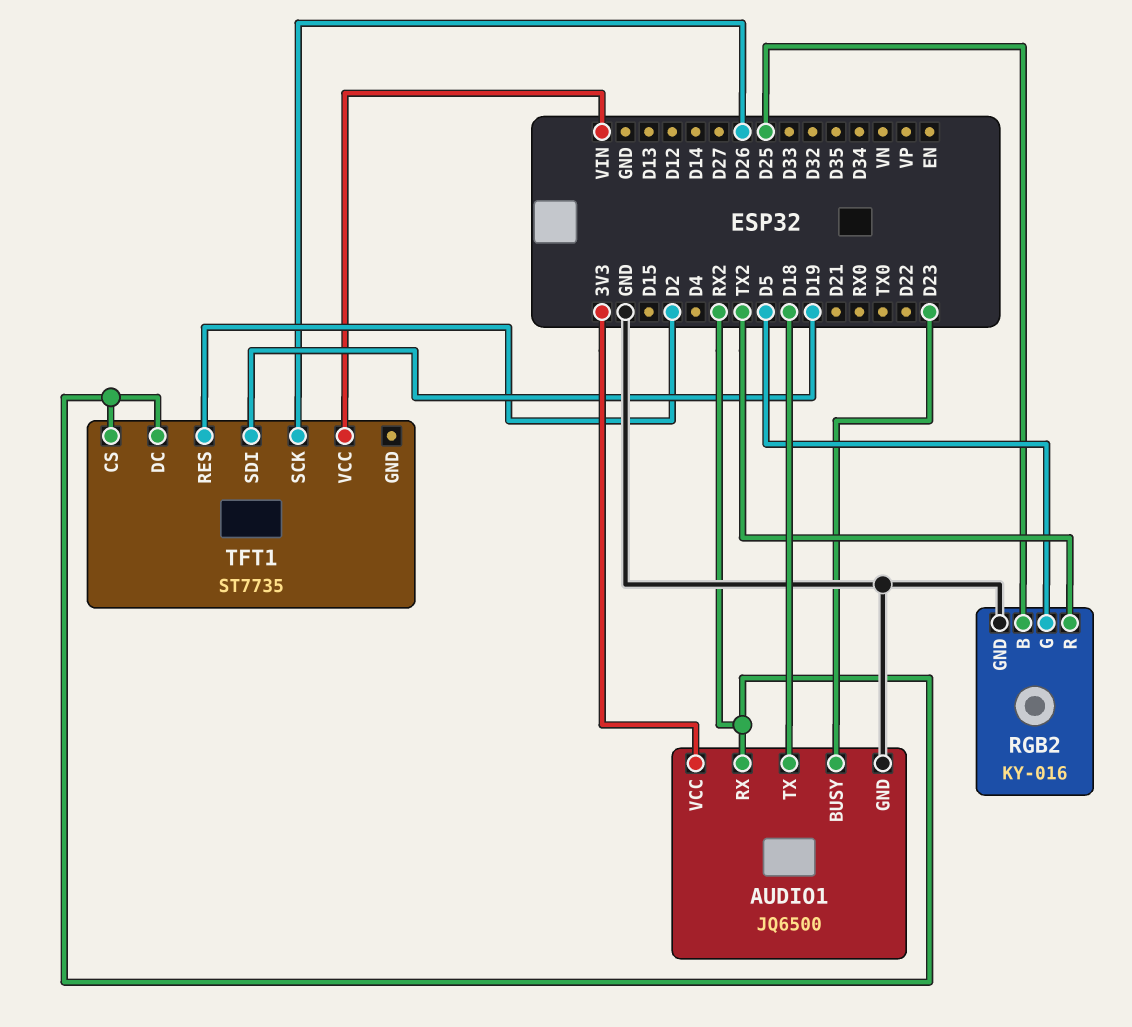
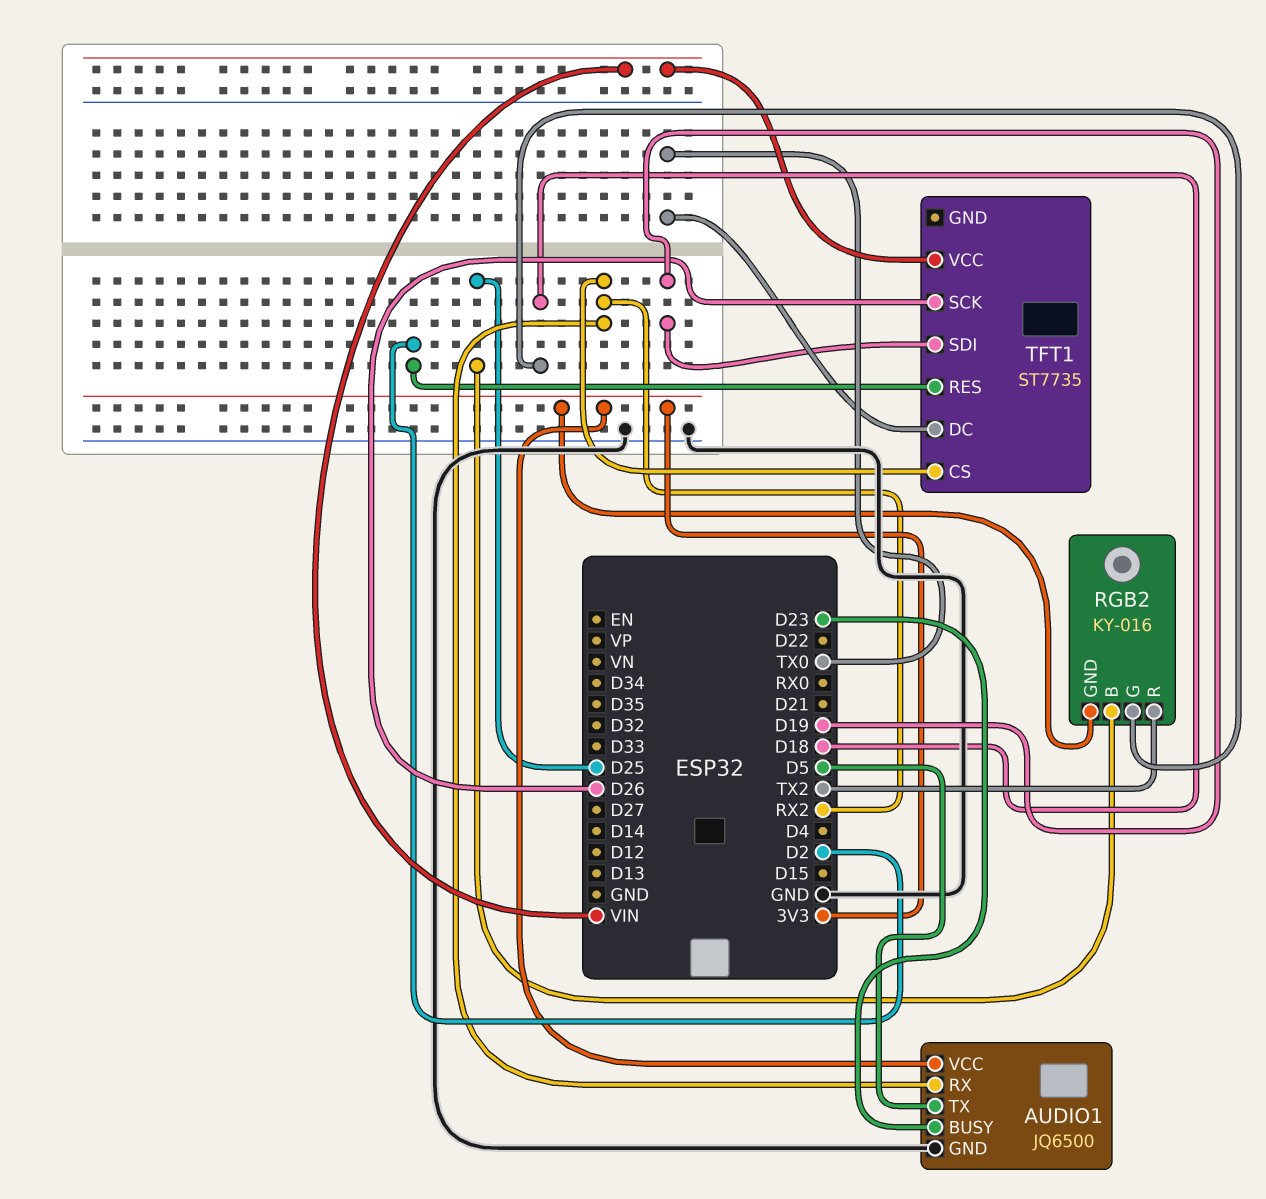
AUDIO1 pin TX: D18 -> D5
RGB2 pin G: D5 -> D18
RGB2 pin GND: GND -> 3V3
TFT1 pin DC: RX2 -> TX0

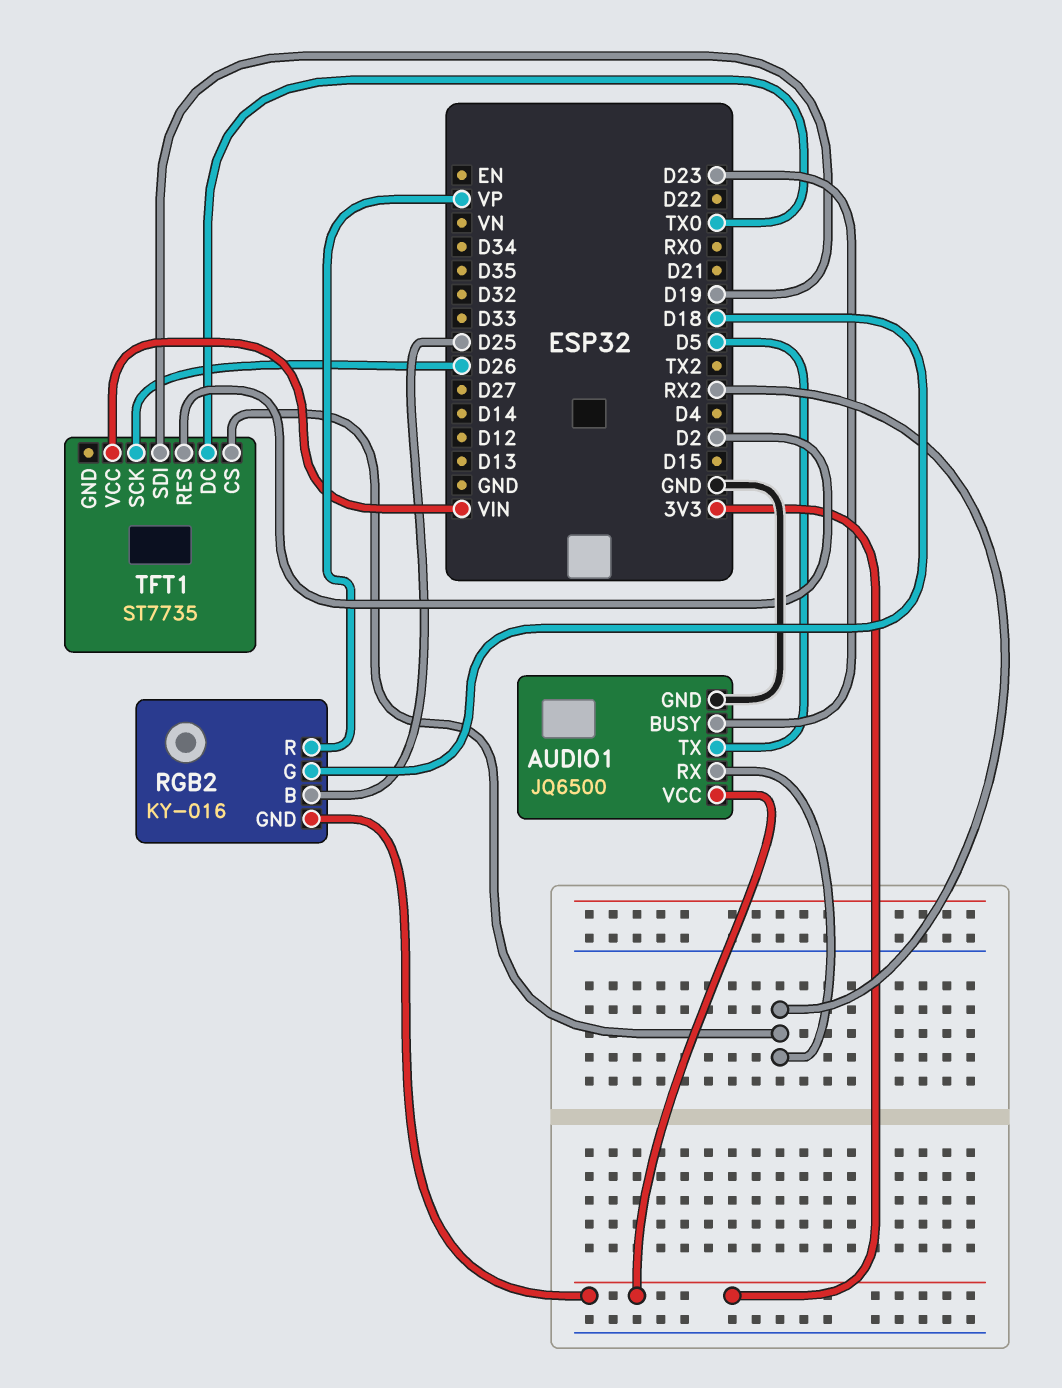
RGB2 pin R: TX2 -> VP

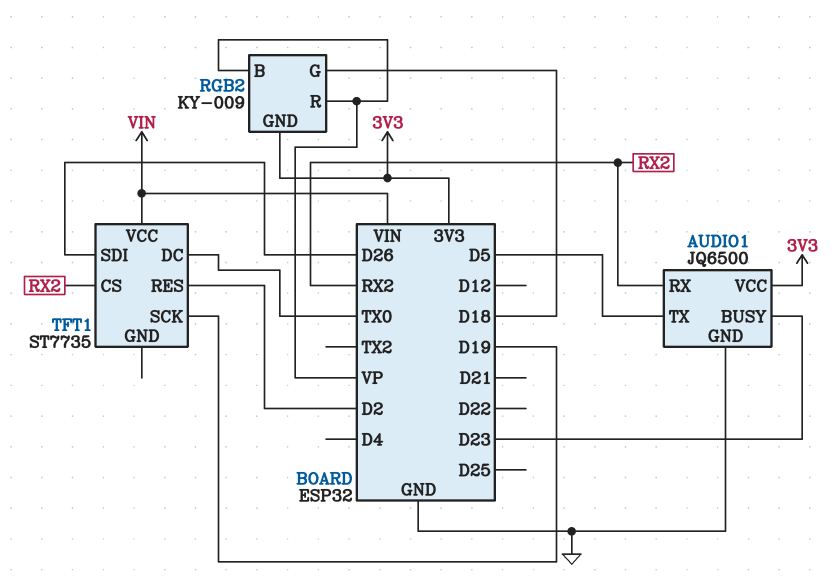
RGB2: KY-016 -> KY-009
RGB2 pin B: D25 -> VP
TFT1 pin SCK: D26 -> D19
TFT1 pin SDI: D19 -> D26

